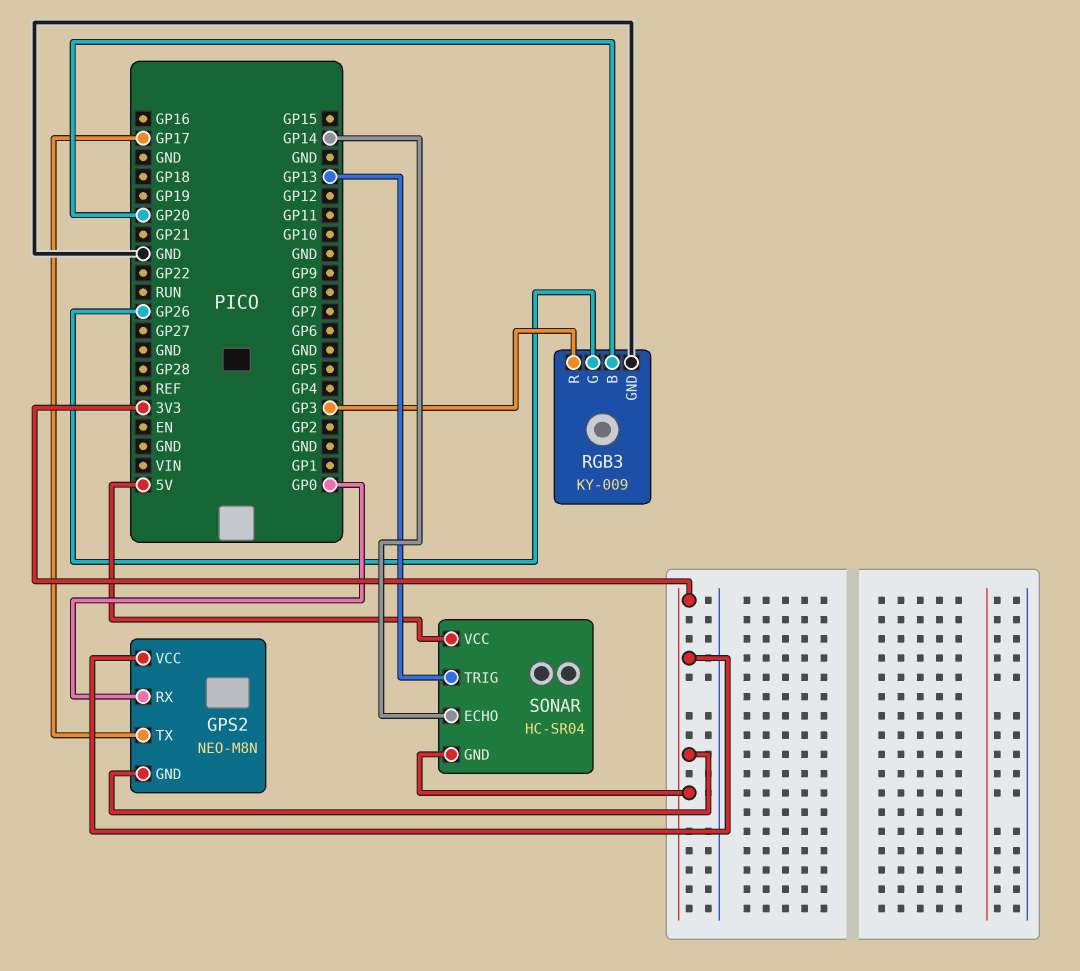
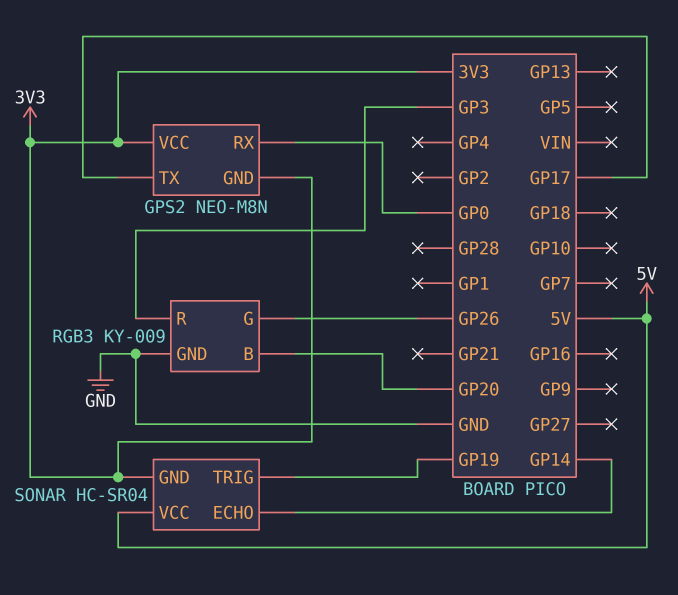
SONAR pin TRIG: GP13 -> GP19

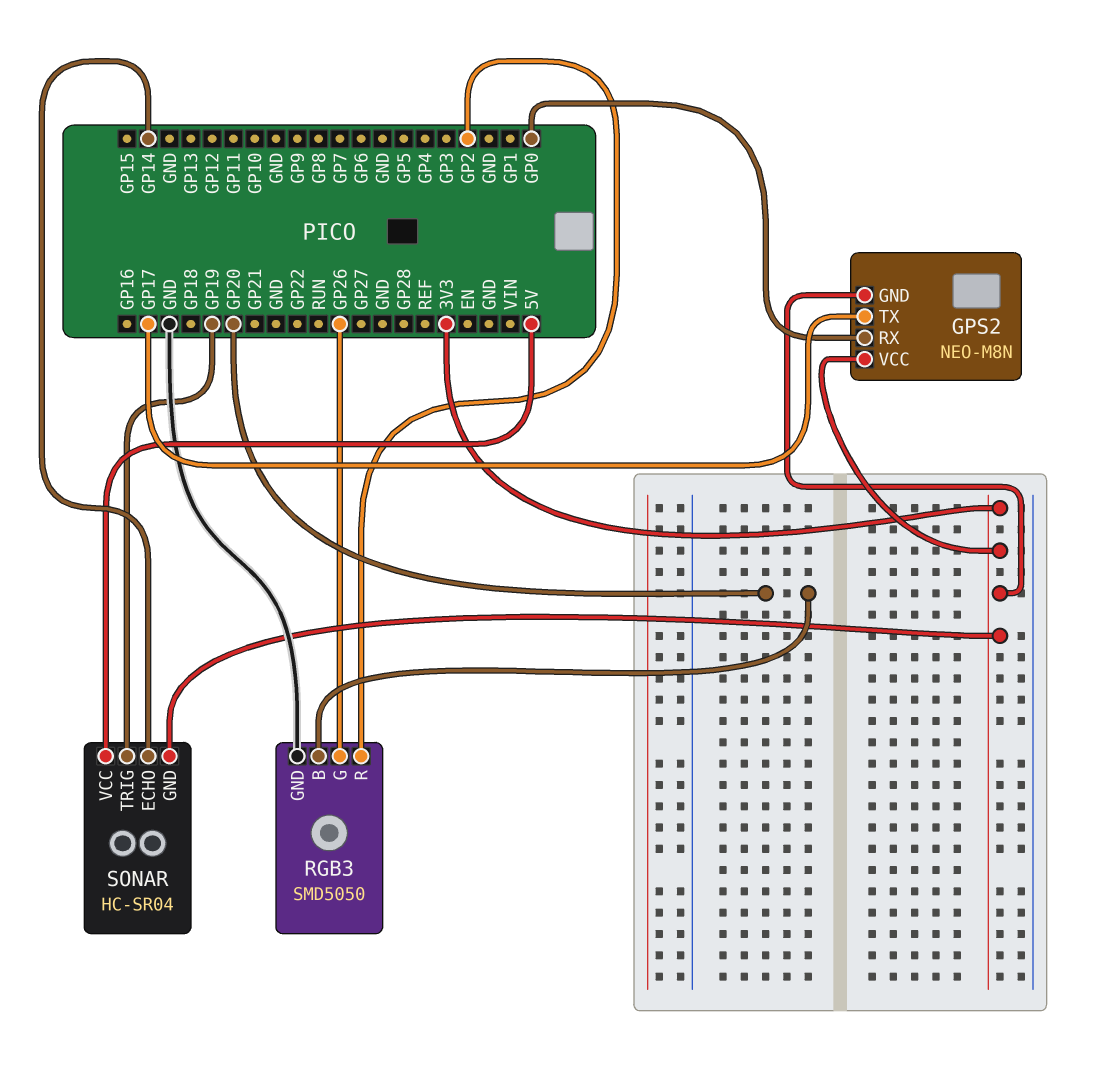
RGB3: KY-009 -> SMD5050
RGB3 pin R: GP3 -> GP2

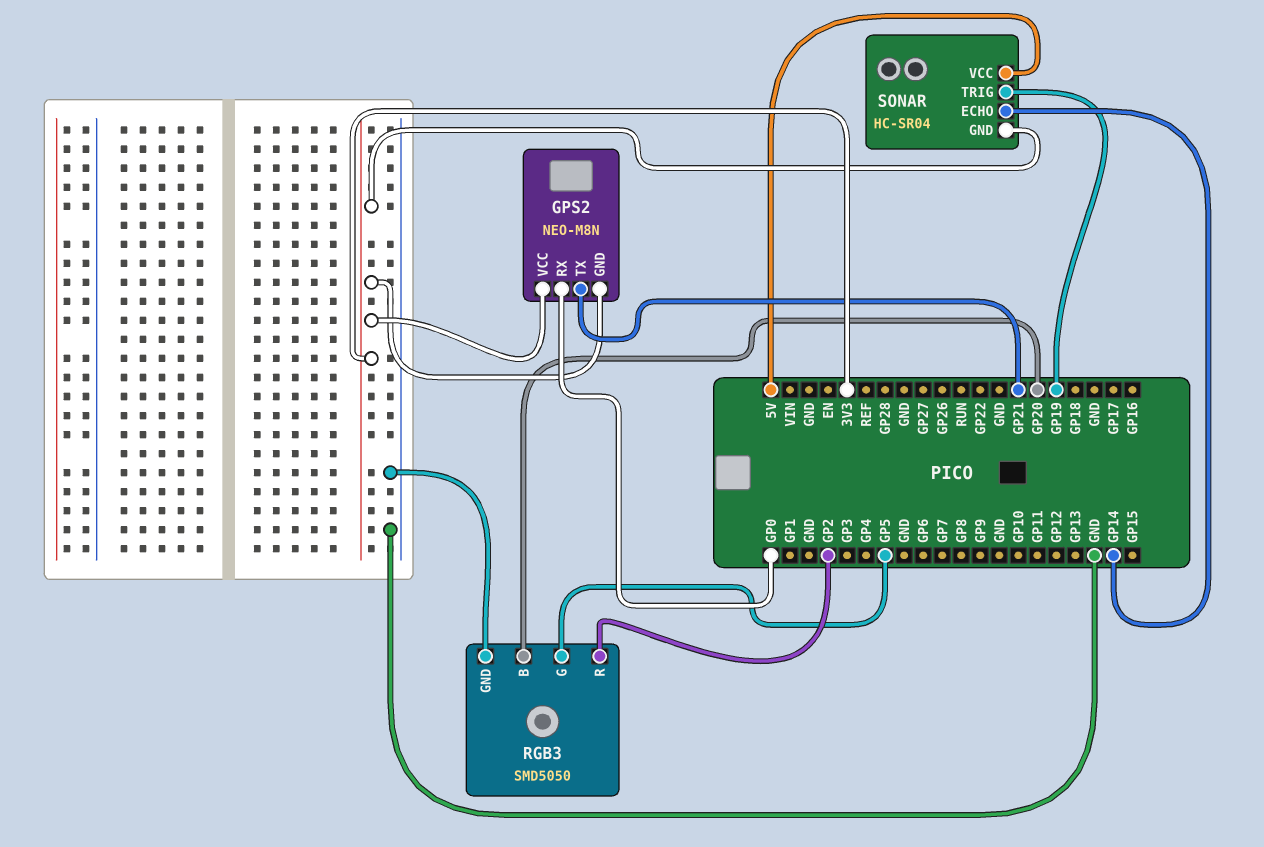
GPS2 pin TX: GP17 -> GP21
RGB3 pin G: GP26 -> GP5

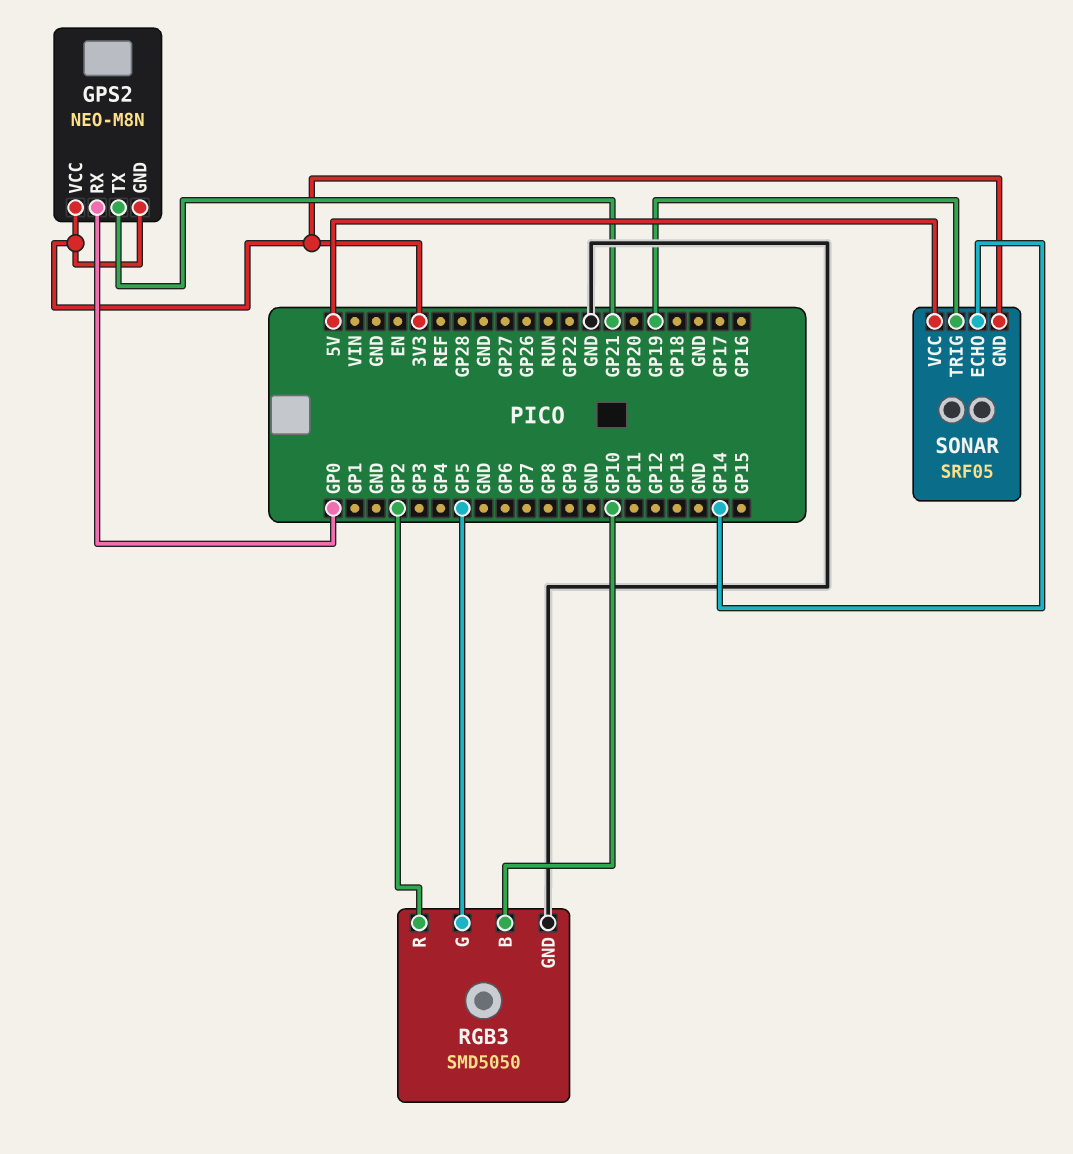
RGB3 pin B: GP20 -> GP10
SONAR: HC-SR04 -> SRF05

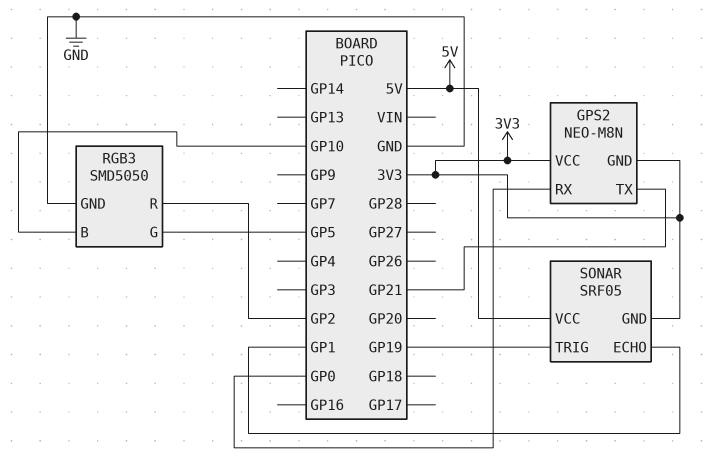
SONAR pin ECHO: GP14 -> GP1

